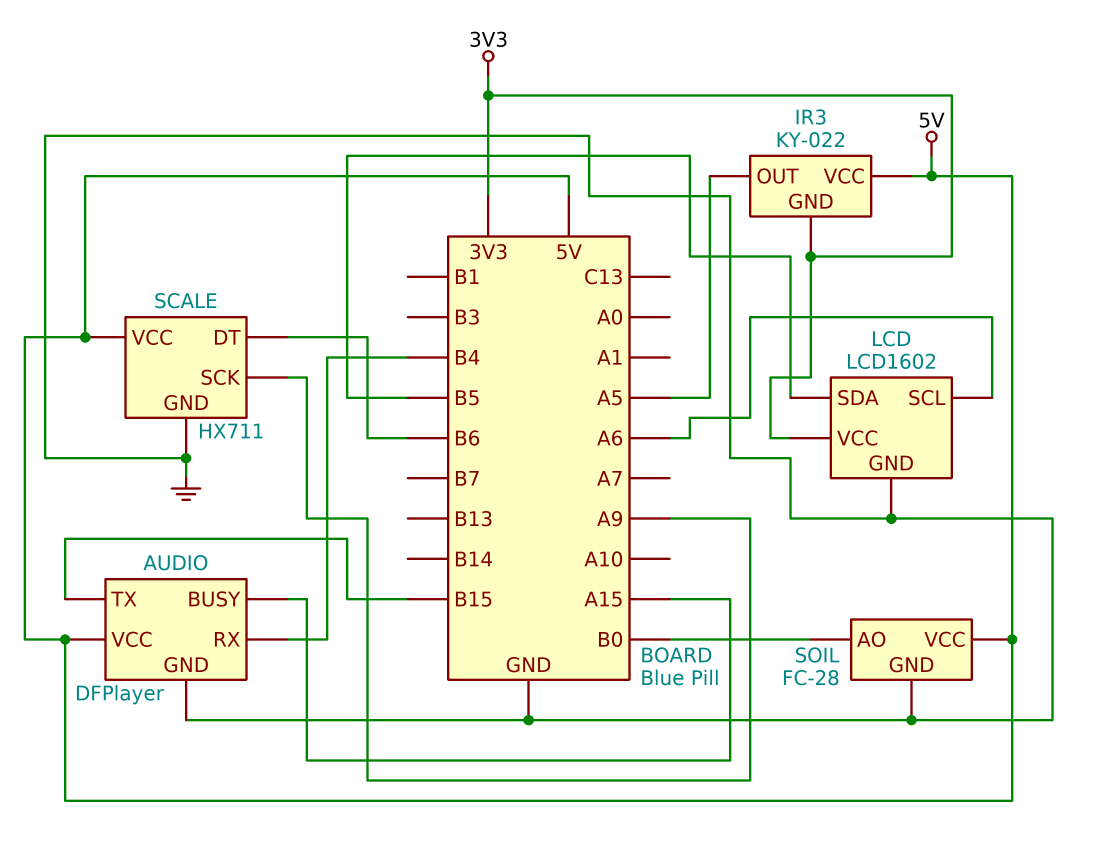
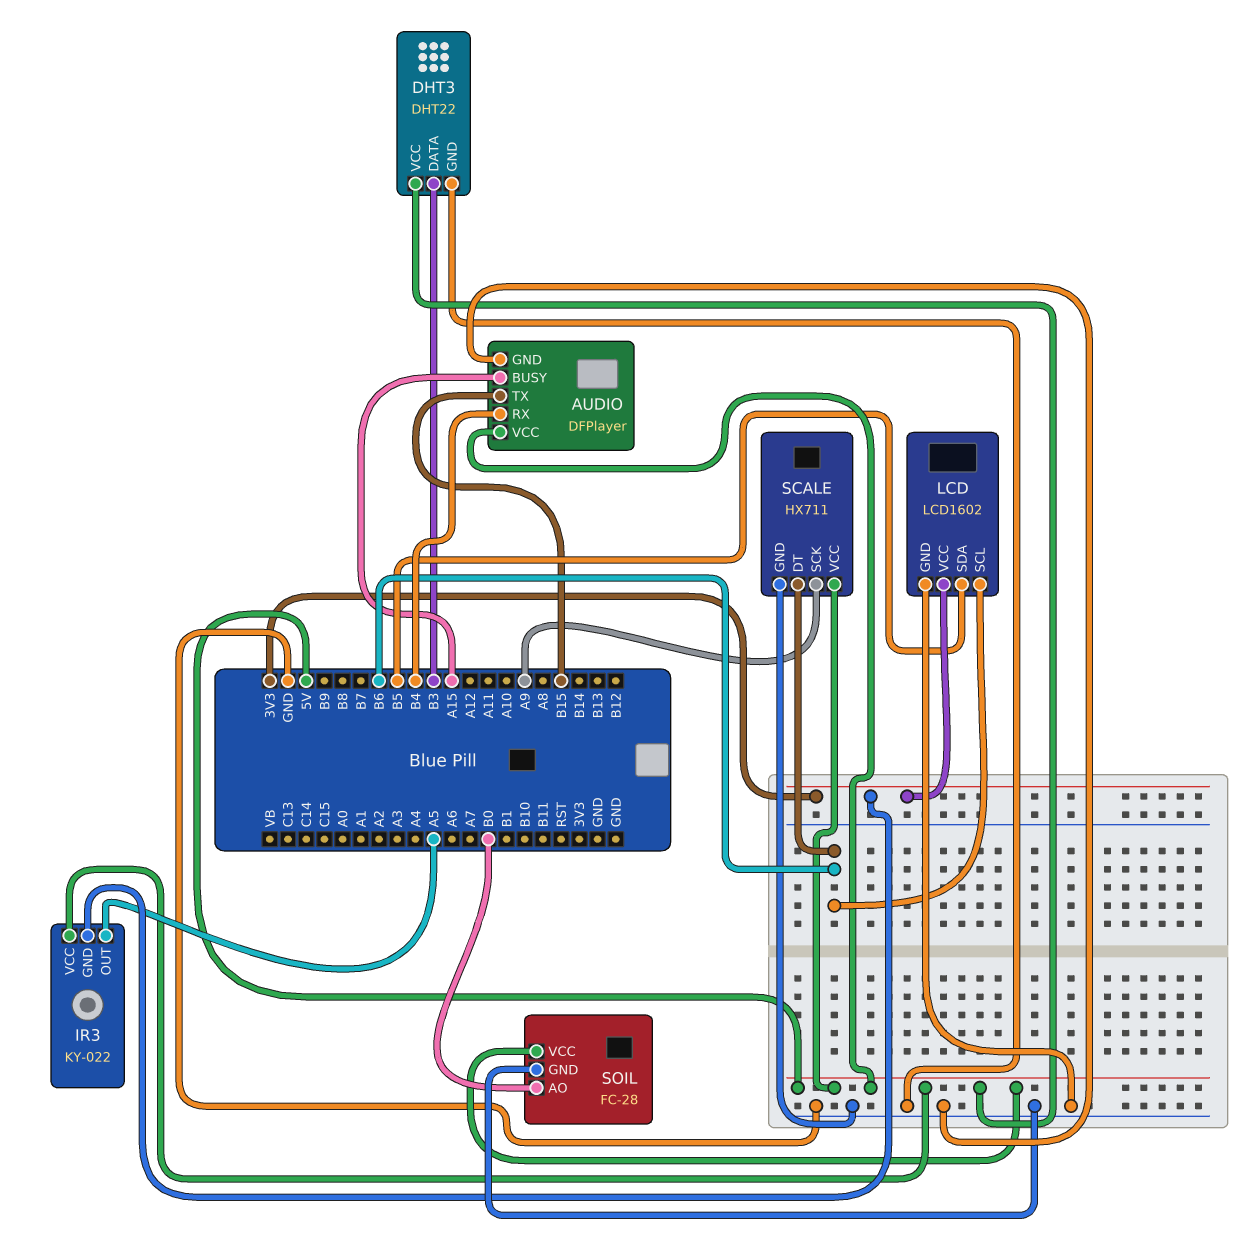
DHT3: none -> DHT22
DHT3 pin DATA: none -> B3
DHT3 pin GND: none -> GND
DHT3 pin VCC: none -> 5V
LCD pin SCL: A6 -> B6

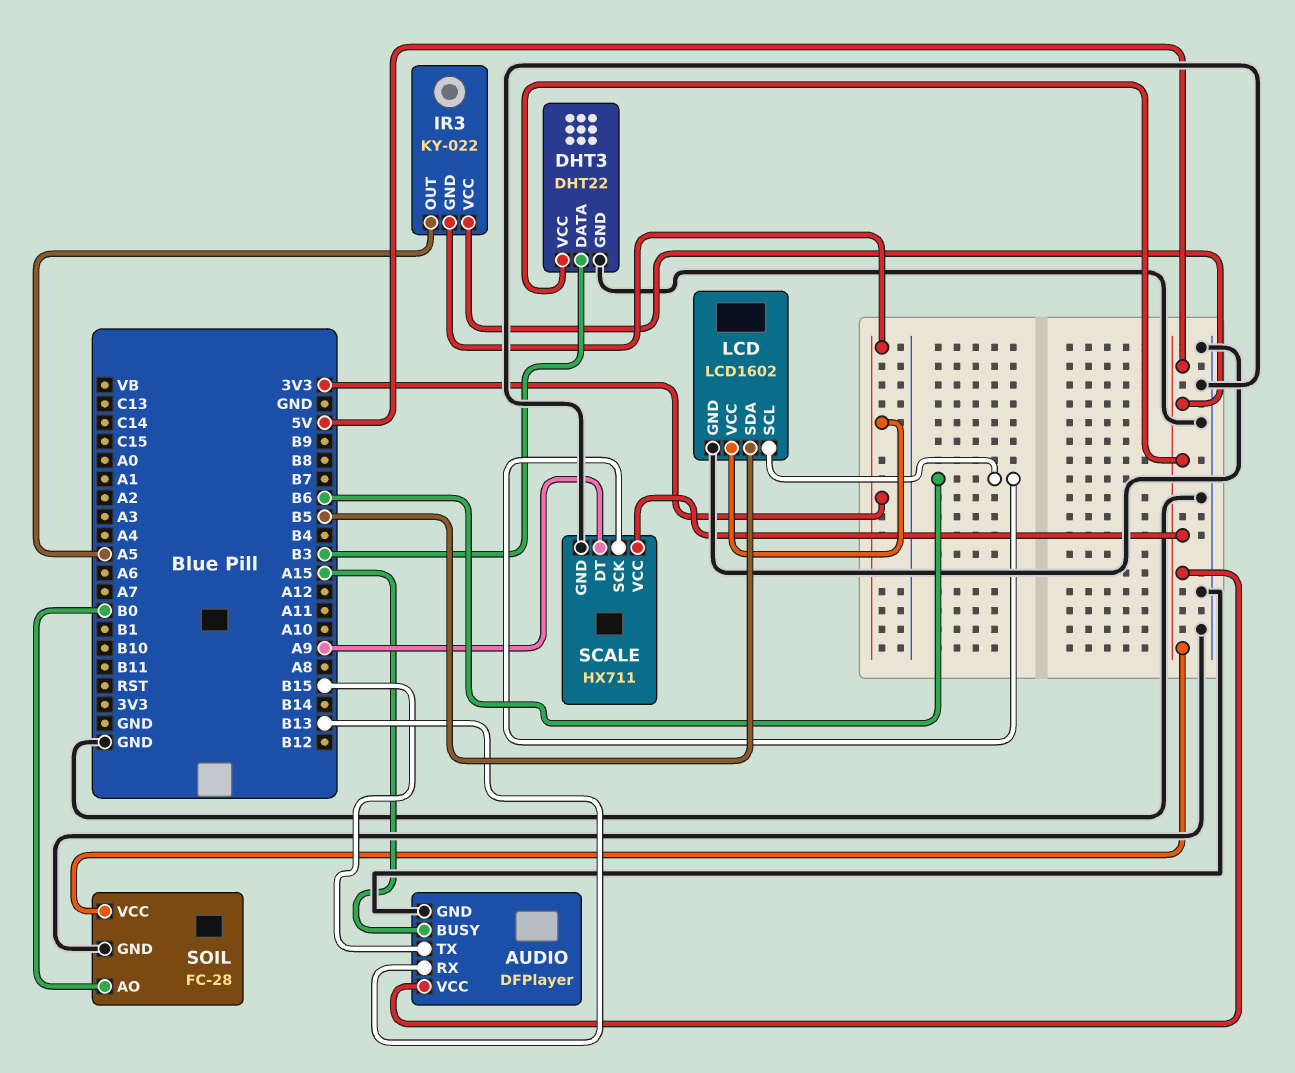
AUDIO pin RX: B4 -> B13
SCALE pin DT: B6 -> A9
SCALE pin SCK: A9 -> B6

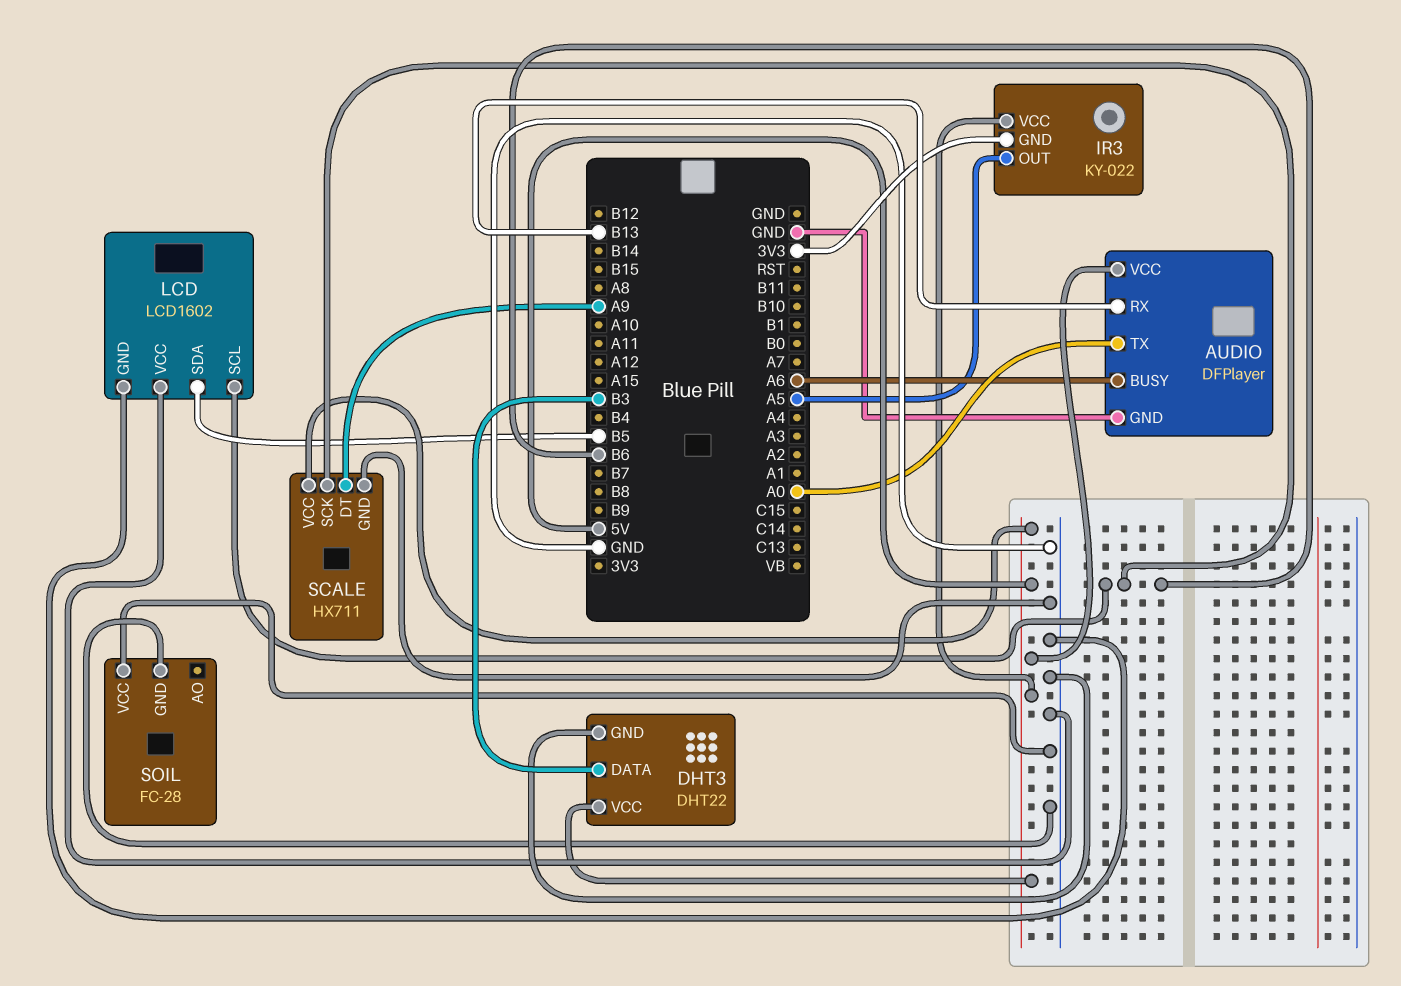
AUDIO pin BUSY: A15 -> A6
AUDIO pin TX: B15 -> A0
LCD pin VCC: 3V3 -> GND
SOIL pin AO: B0 -> none
SOIL pin VCC: 5V -> GND

